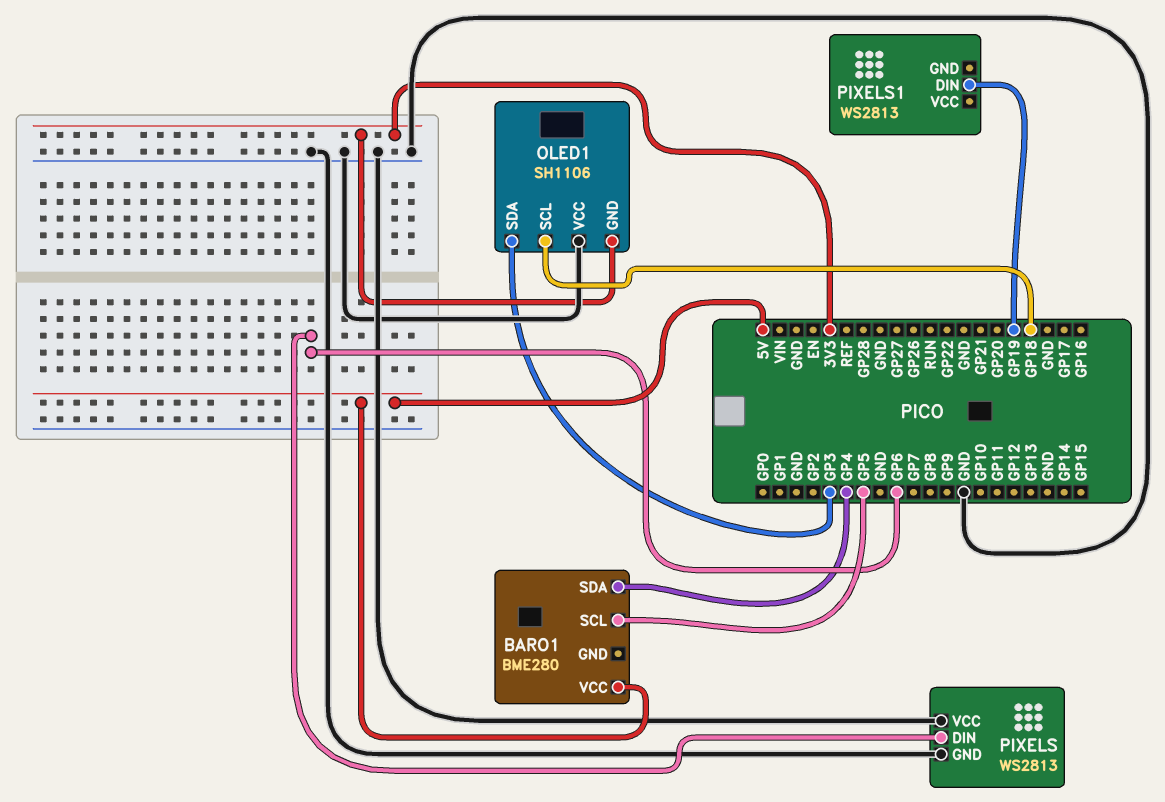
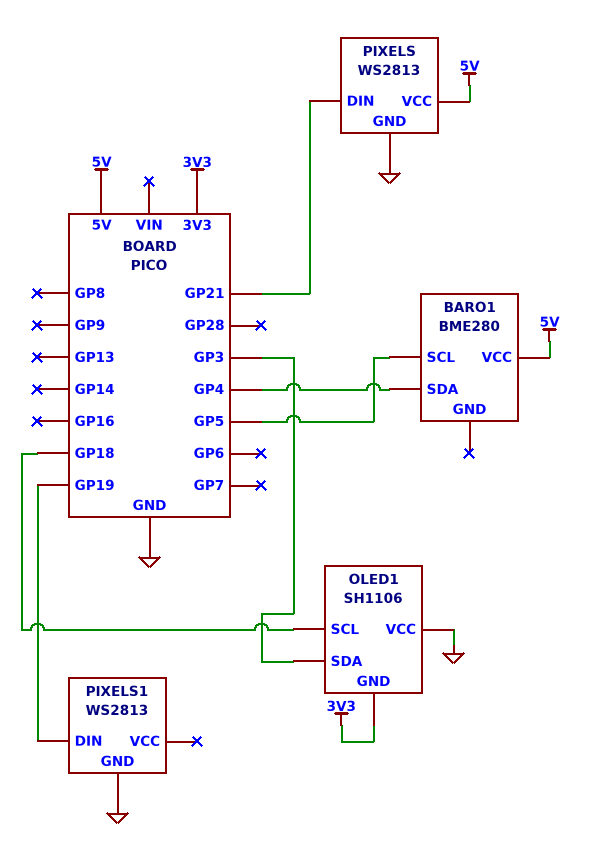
PIXELS pin DIN: GP6 -> GP21
PIXELS pin VCC: GND -> 5V
PIXELS1 pin GND: none -> GND

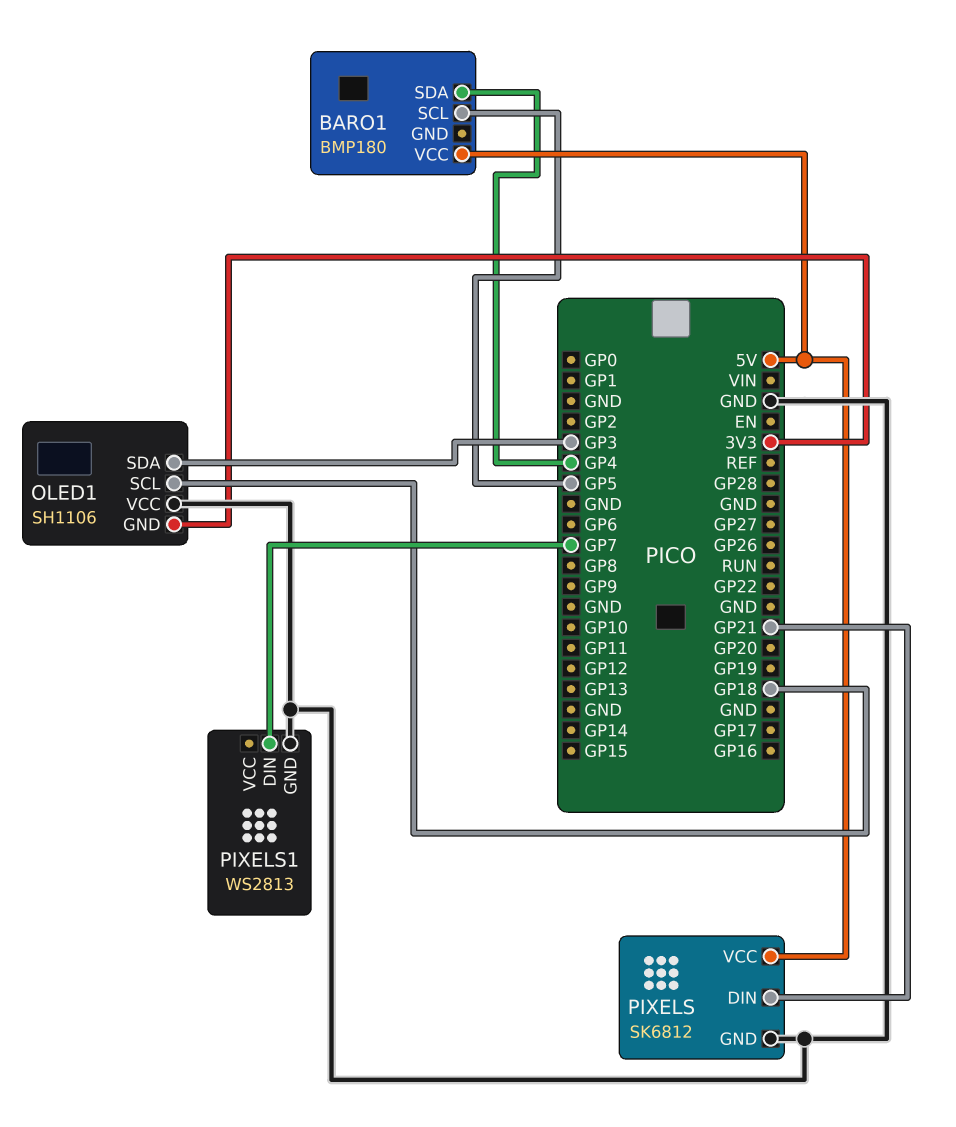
BARO1: BME280 -> BMP180
PIXELS: WS2813 -> SK6812
PIXELS1 pin DIN: GP19 -> GP7

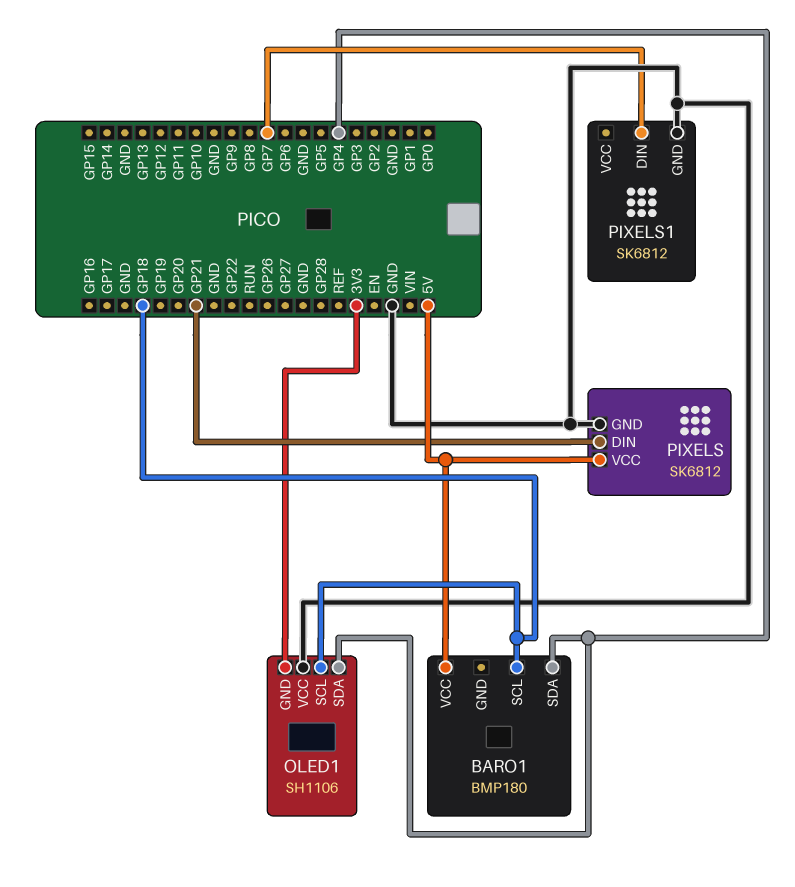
BARO1 pin SCL: GP5 -> GP18
OLED1 pin SDA: GP3 -> GP4
PIXELS1: WS2813 -> SK6812

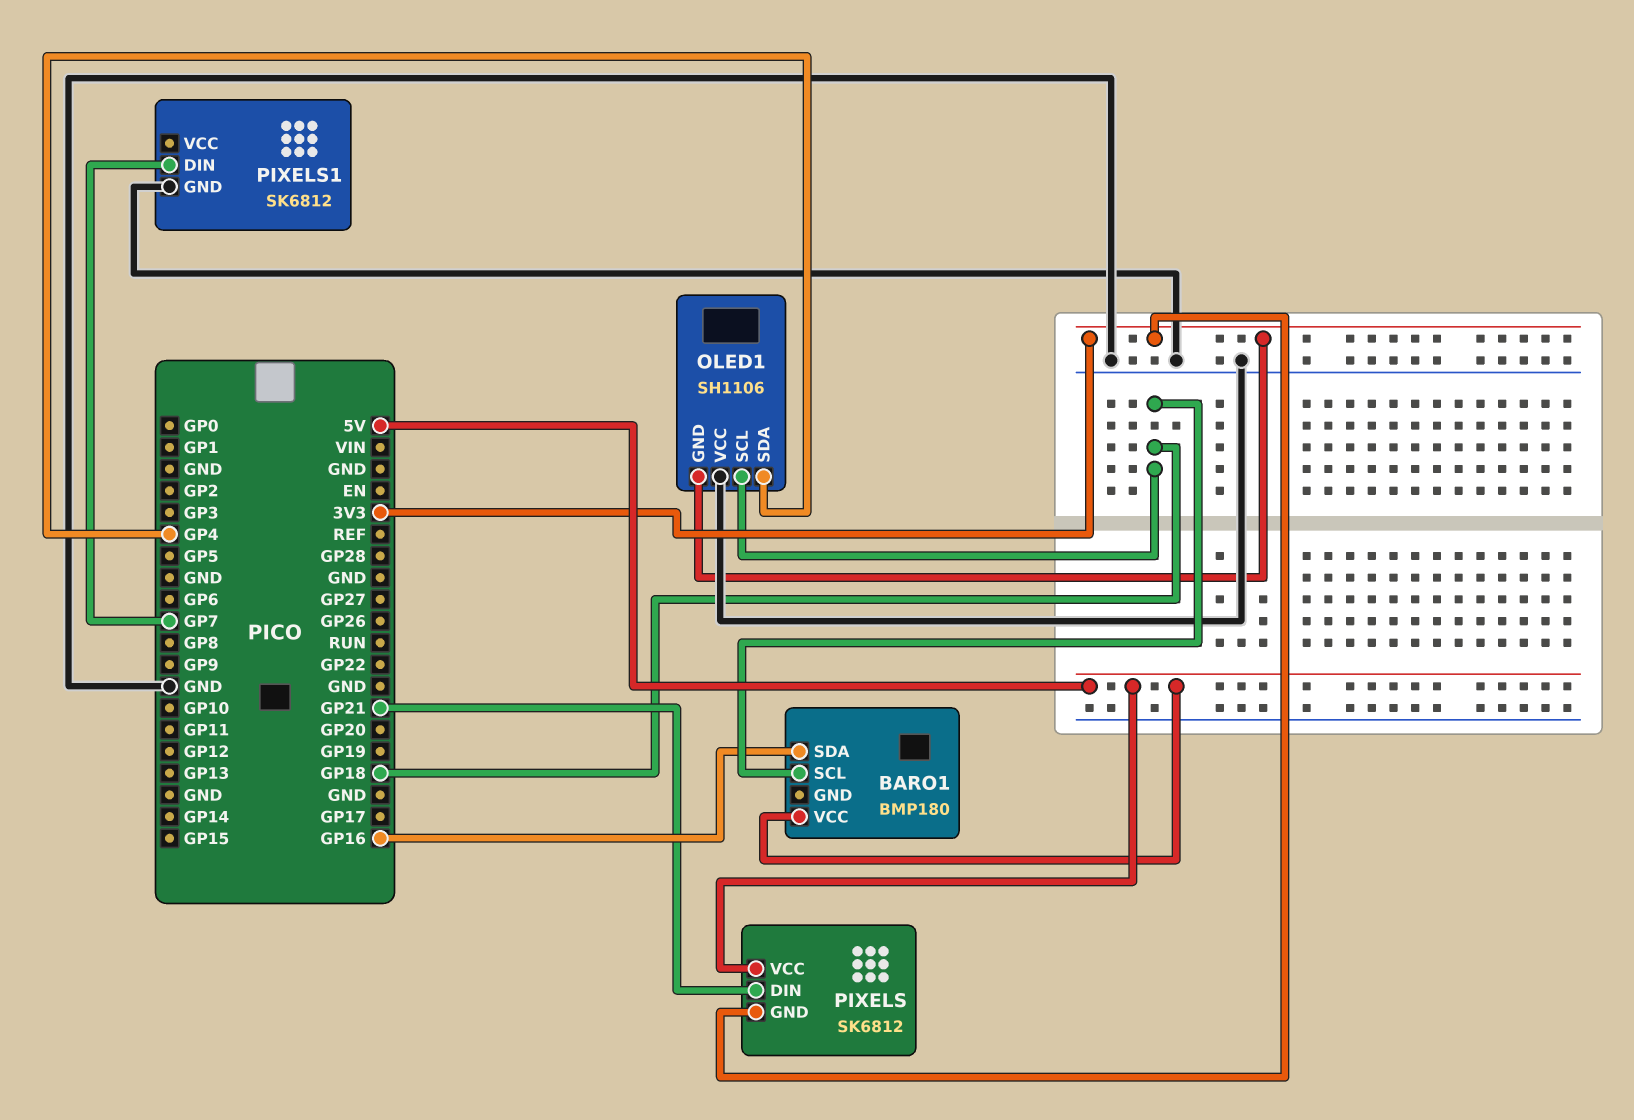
BARO1 pin SDA: GP4 -> GP16
PIXELS pin GND: GND -> 3V3

